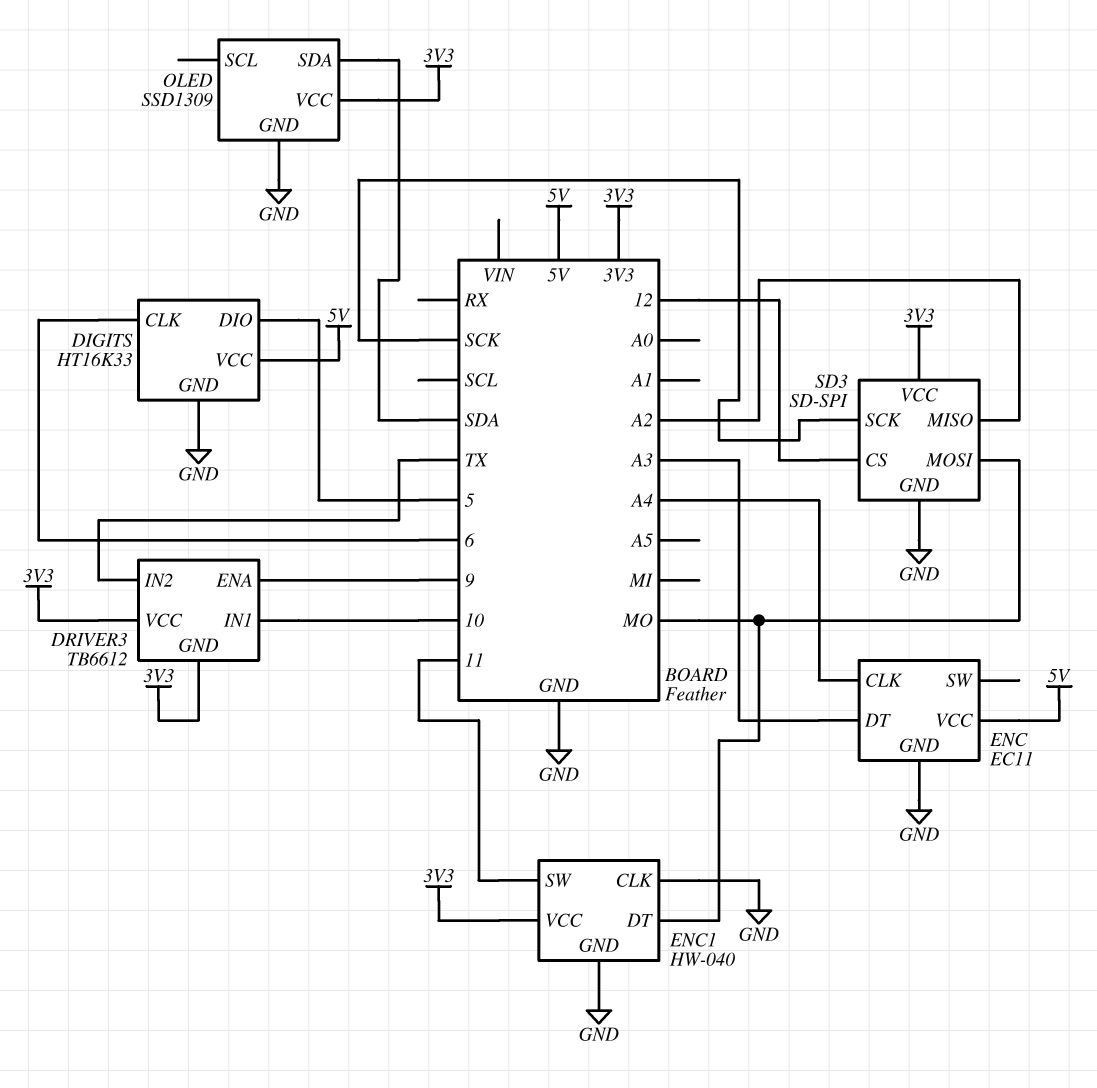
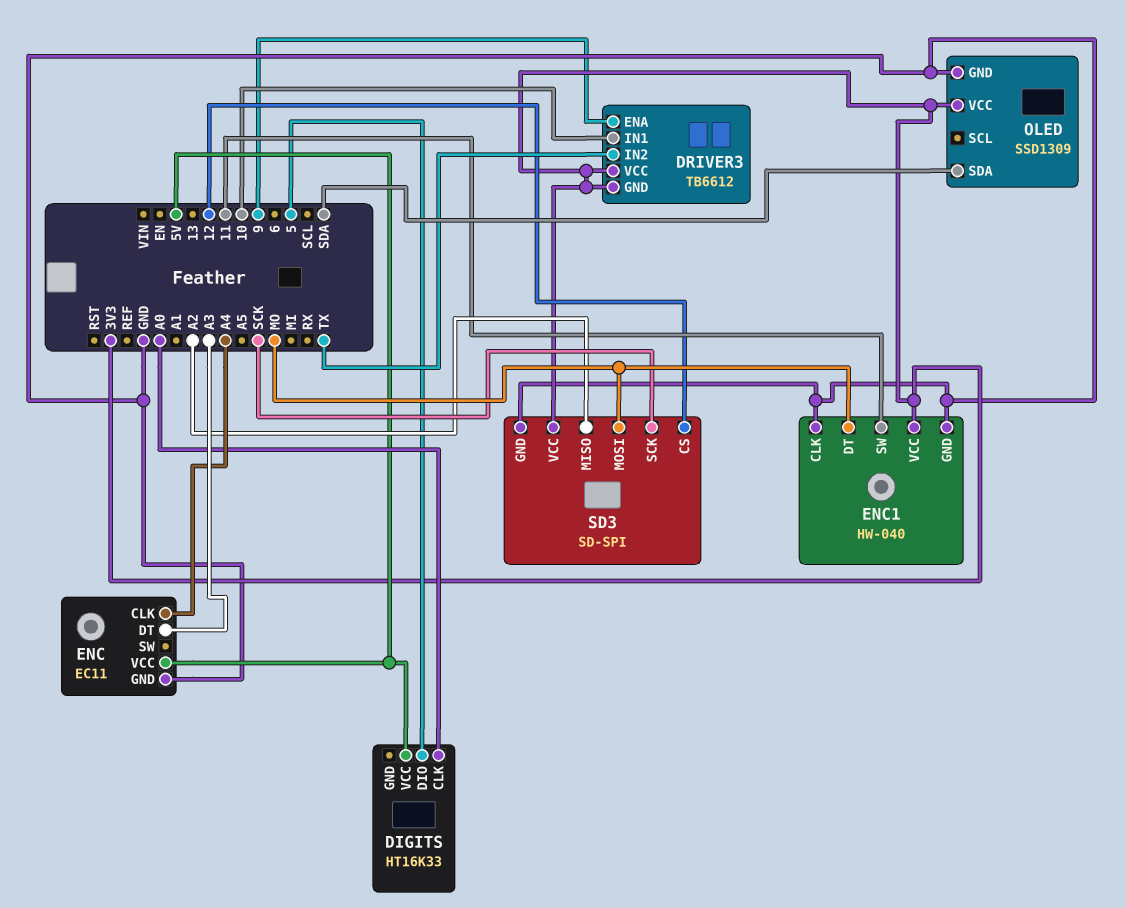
DIGITS pin CLK: 6 -> A0
DIGITS pin GND: GND -> none

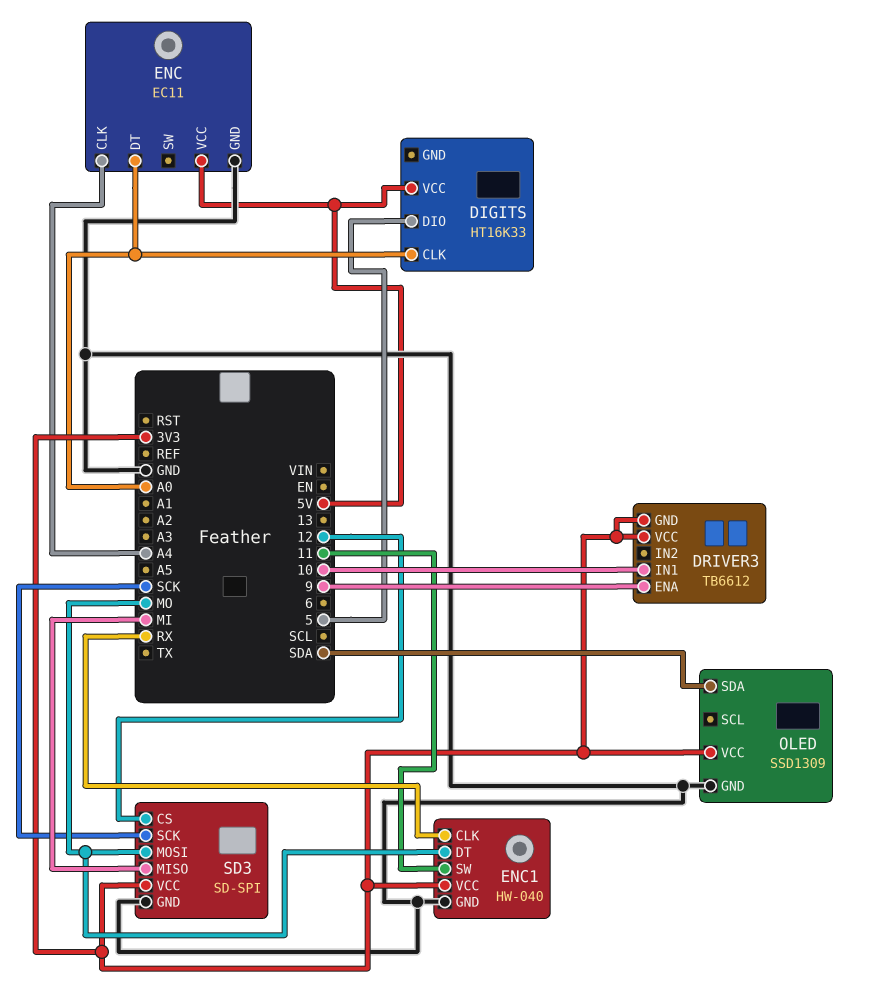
DRIVER3 pin IN2: TX -> none
ENC pin DT: A3 -> A0
ENC1 pin CLK: GND -> RX
SD3 pin MISO: A2 -> MI

